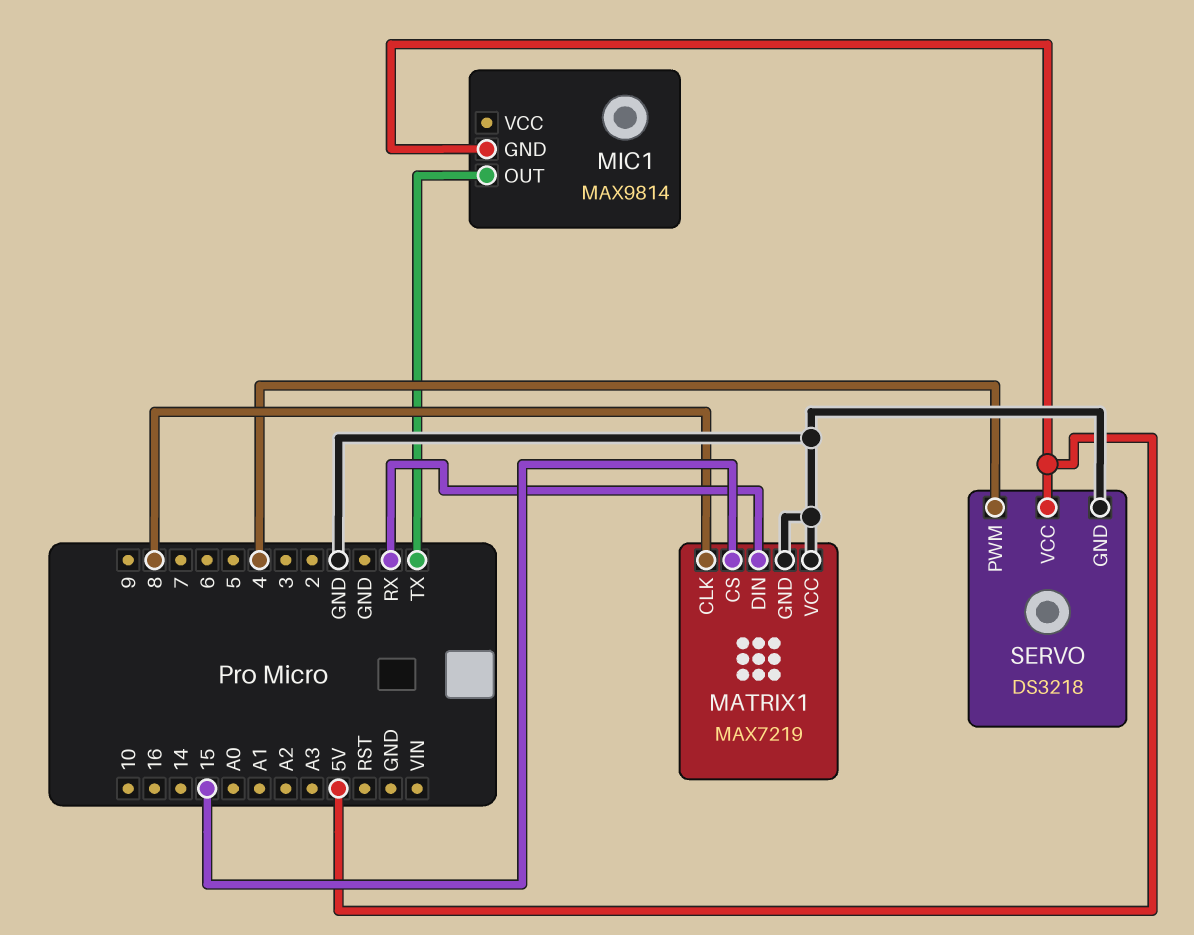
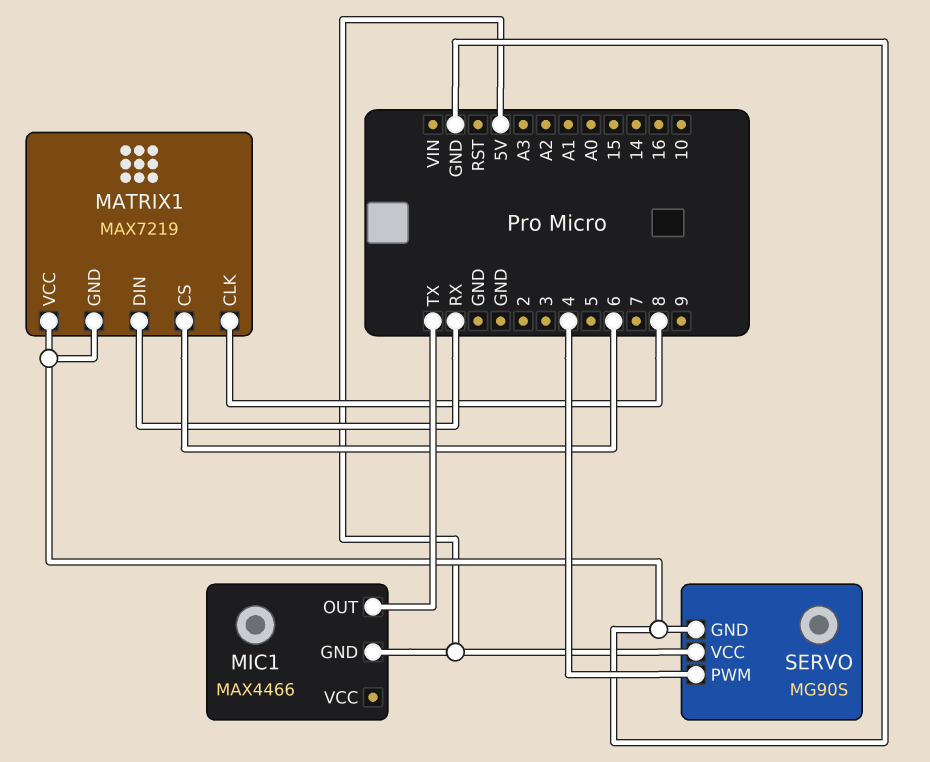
MATRIX1 pin CS: 15 -> 6
MIC1: MAX9814 -> MAX4466
SERVO: DS3218 -> MG90S

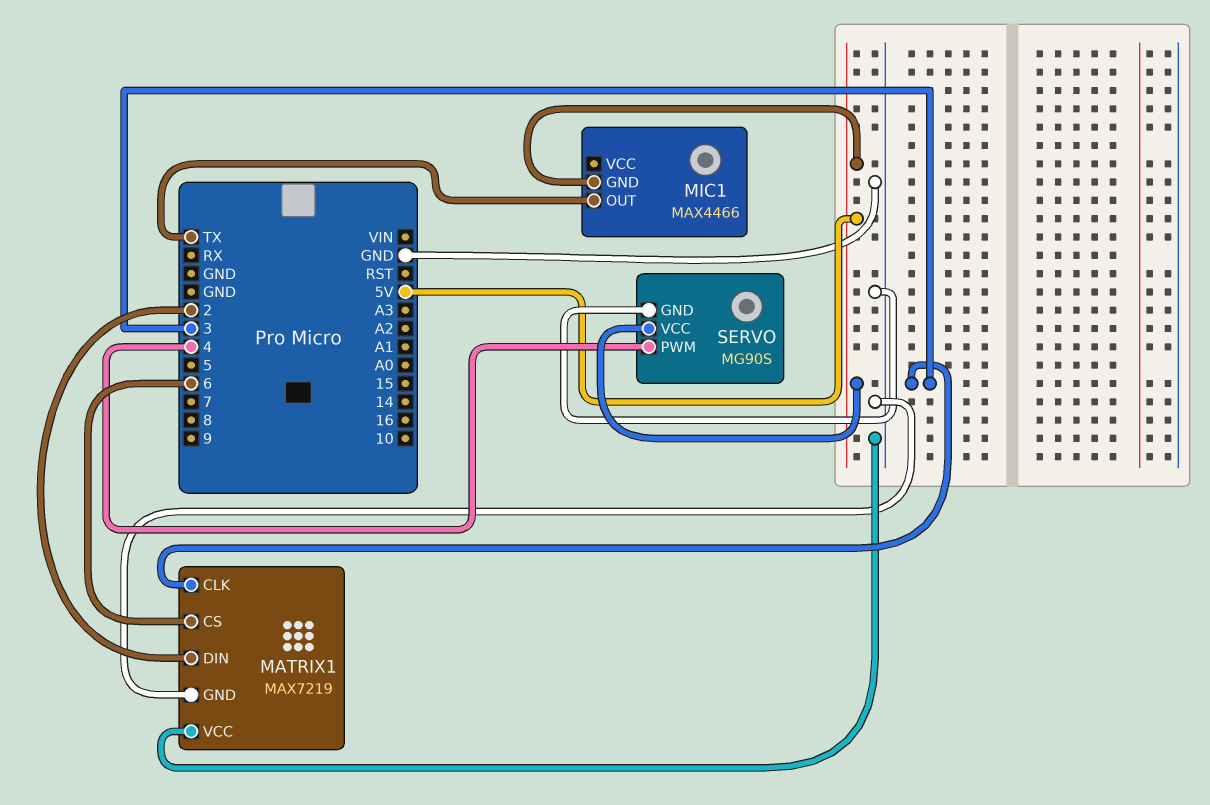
MATRIX1 pin CLK: 8 -> 3
MATRIX1 pin DIN: RX -> 2

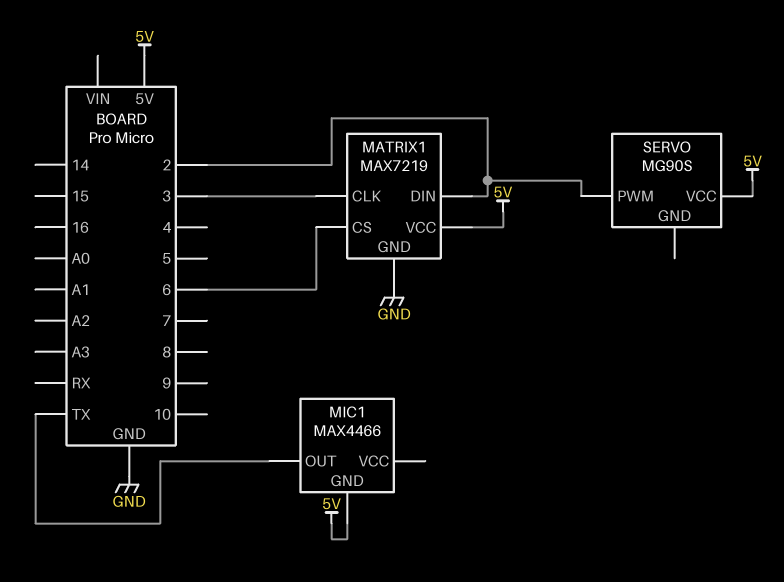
MATRIX1 pin VCC: GND -> 5V
SERVO pin GND: GND -> none
SERVO pin PWM: 4 -> 2

